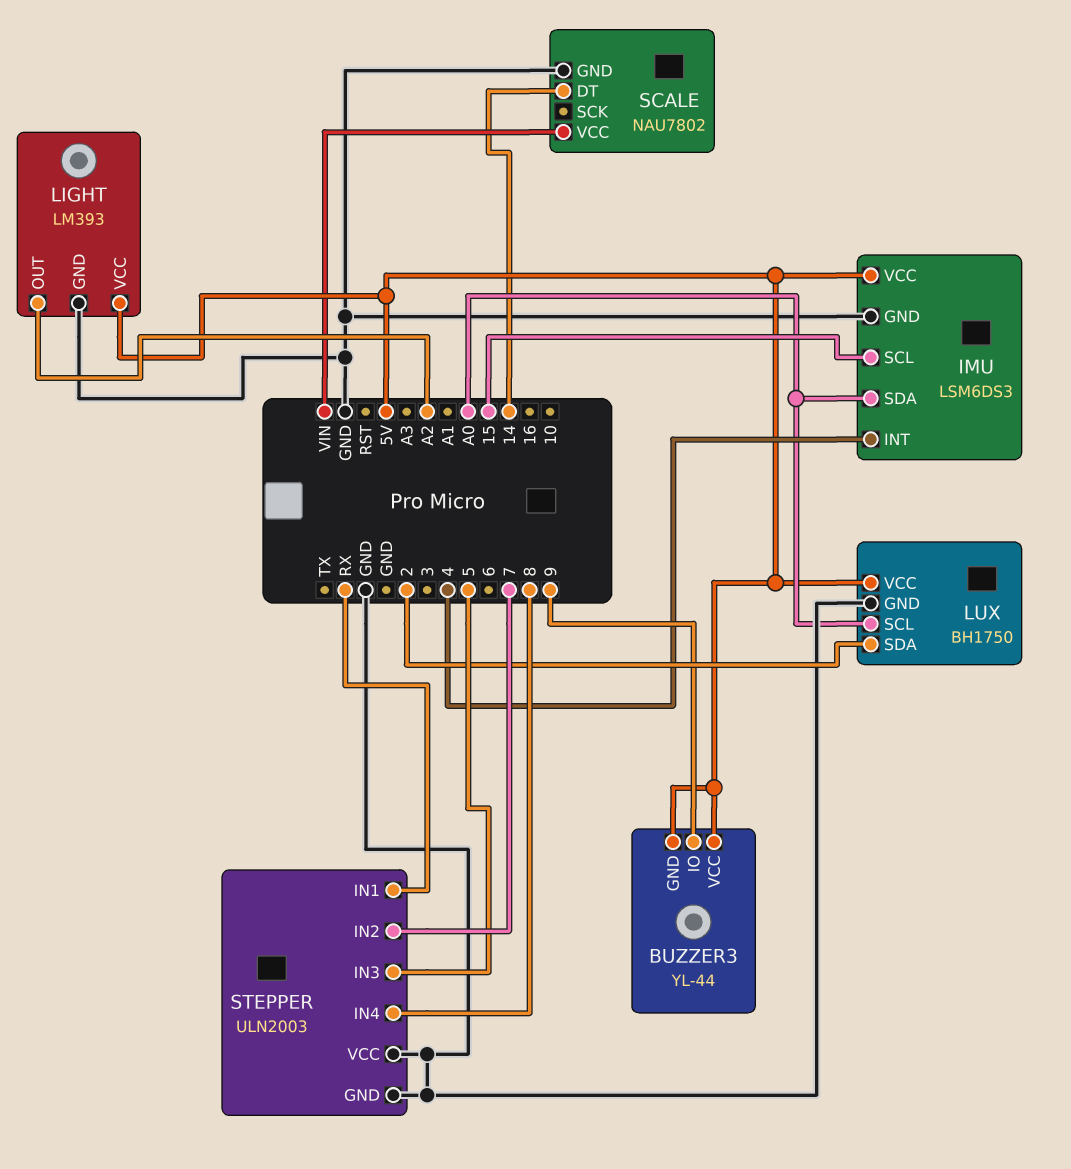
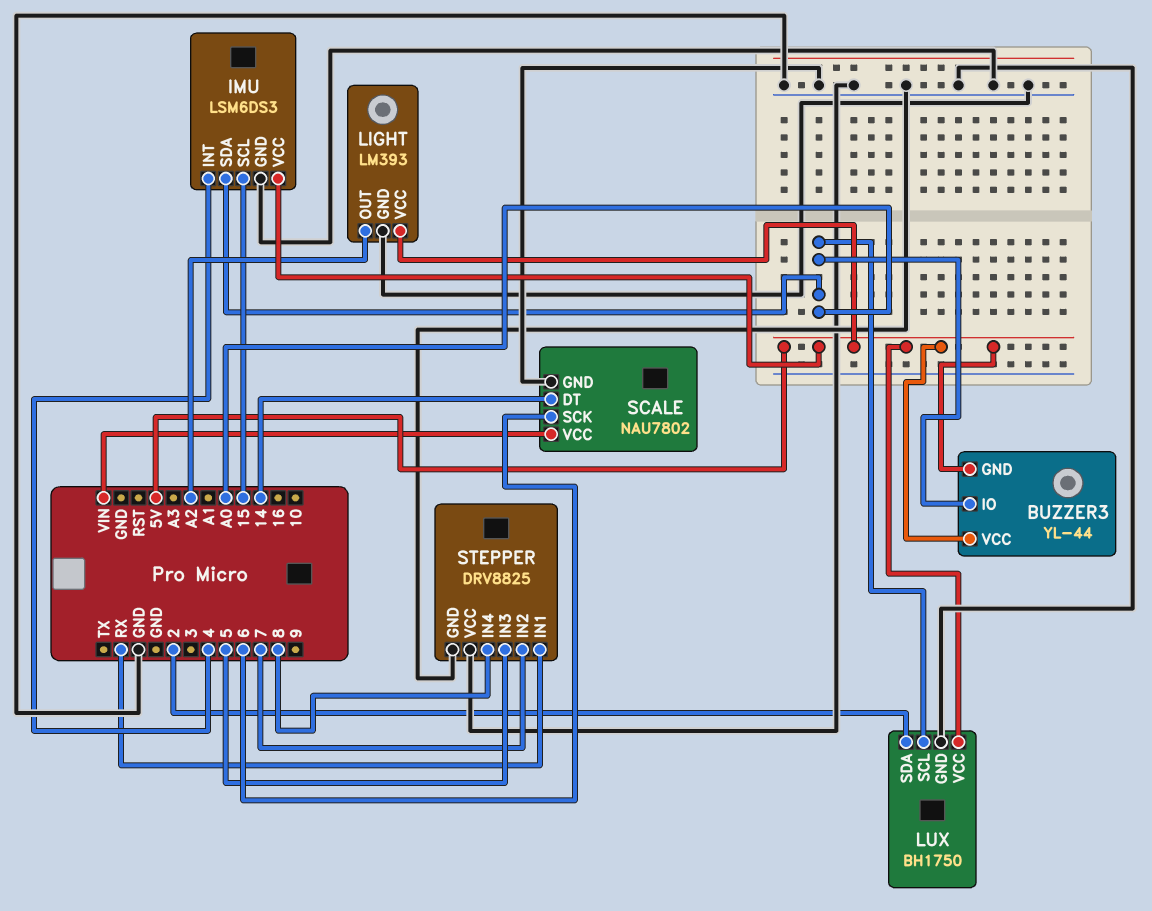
BUZZER3 pin IO: 9 -> A0
SCALE pin SCK: none -> 6
STEPPER: ULN2003 -> DRV8825

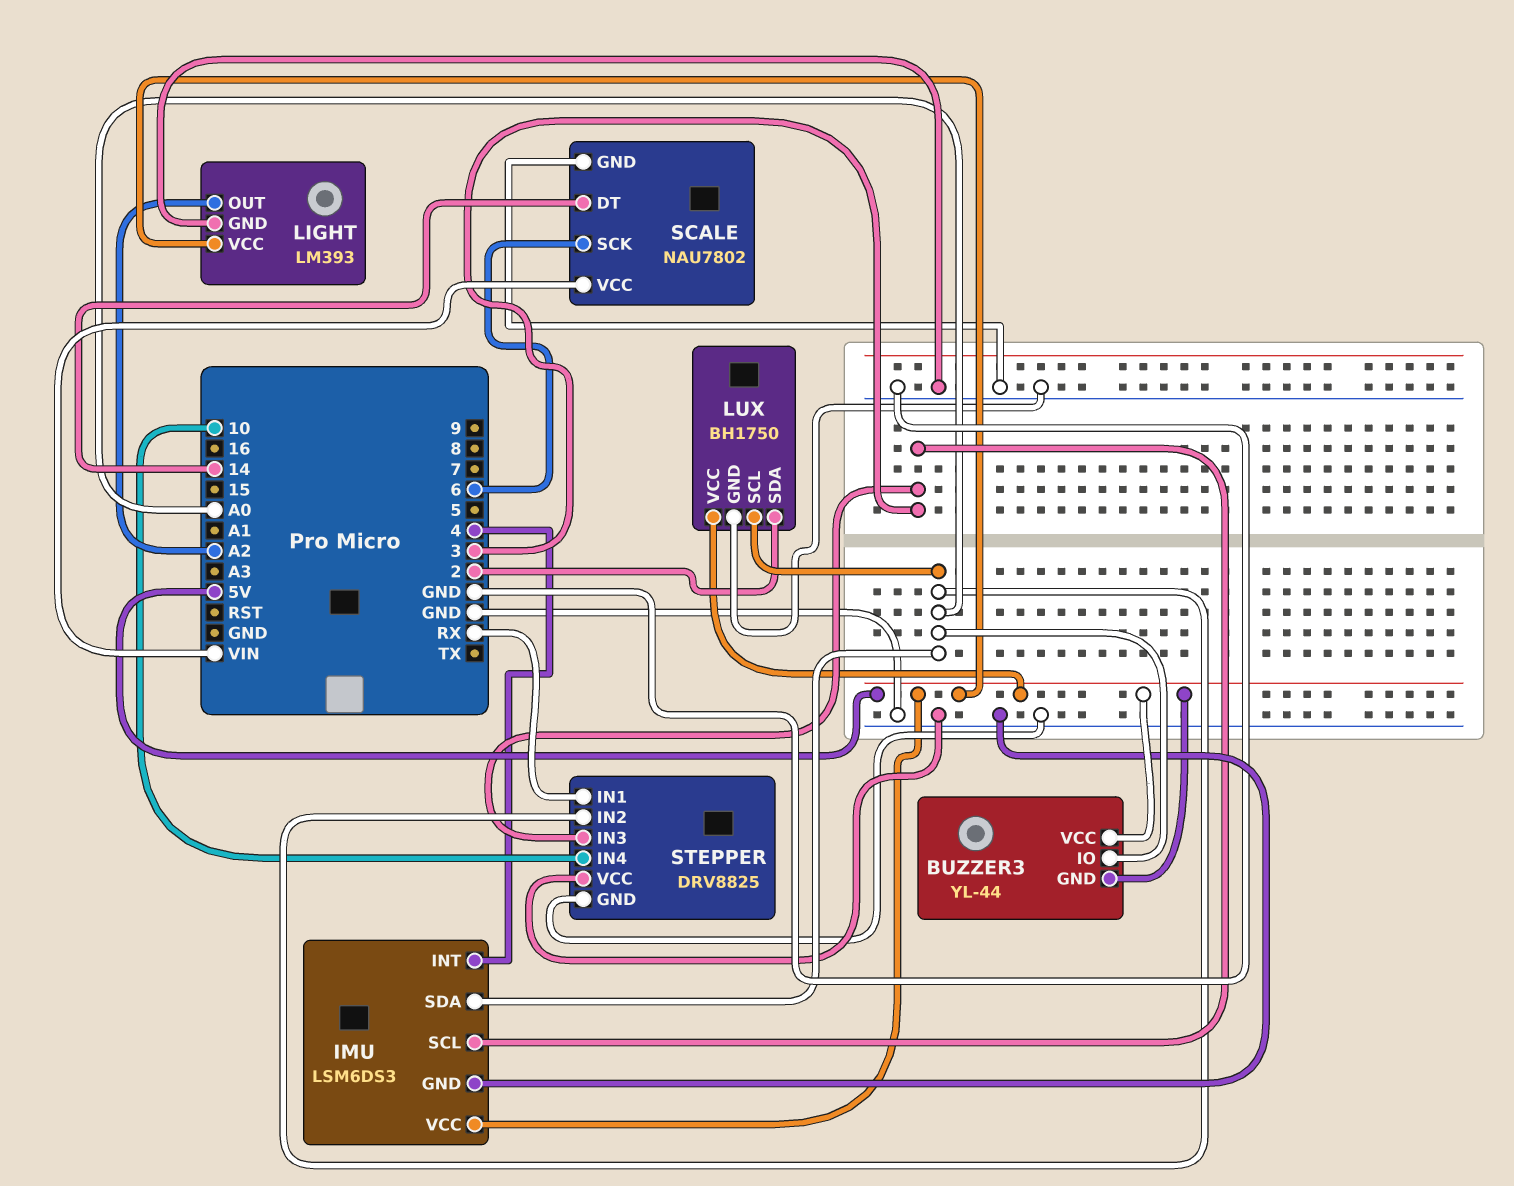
IMU pin SCL: 15 -> 3
STEPPER pin IN2: 7 -> A0
STEPPER pin IN3: 5 -> 3
STEPPER pin IN4: 8 -> 10

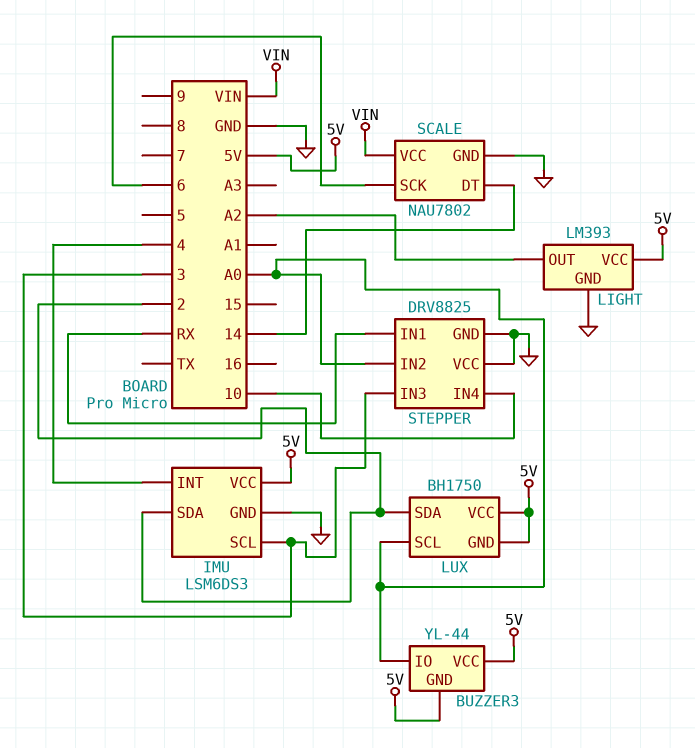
IMU pin SDA: A0 -> 2
LUX pin GND: GND -> 5V

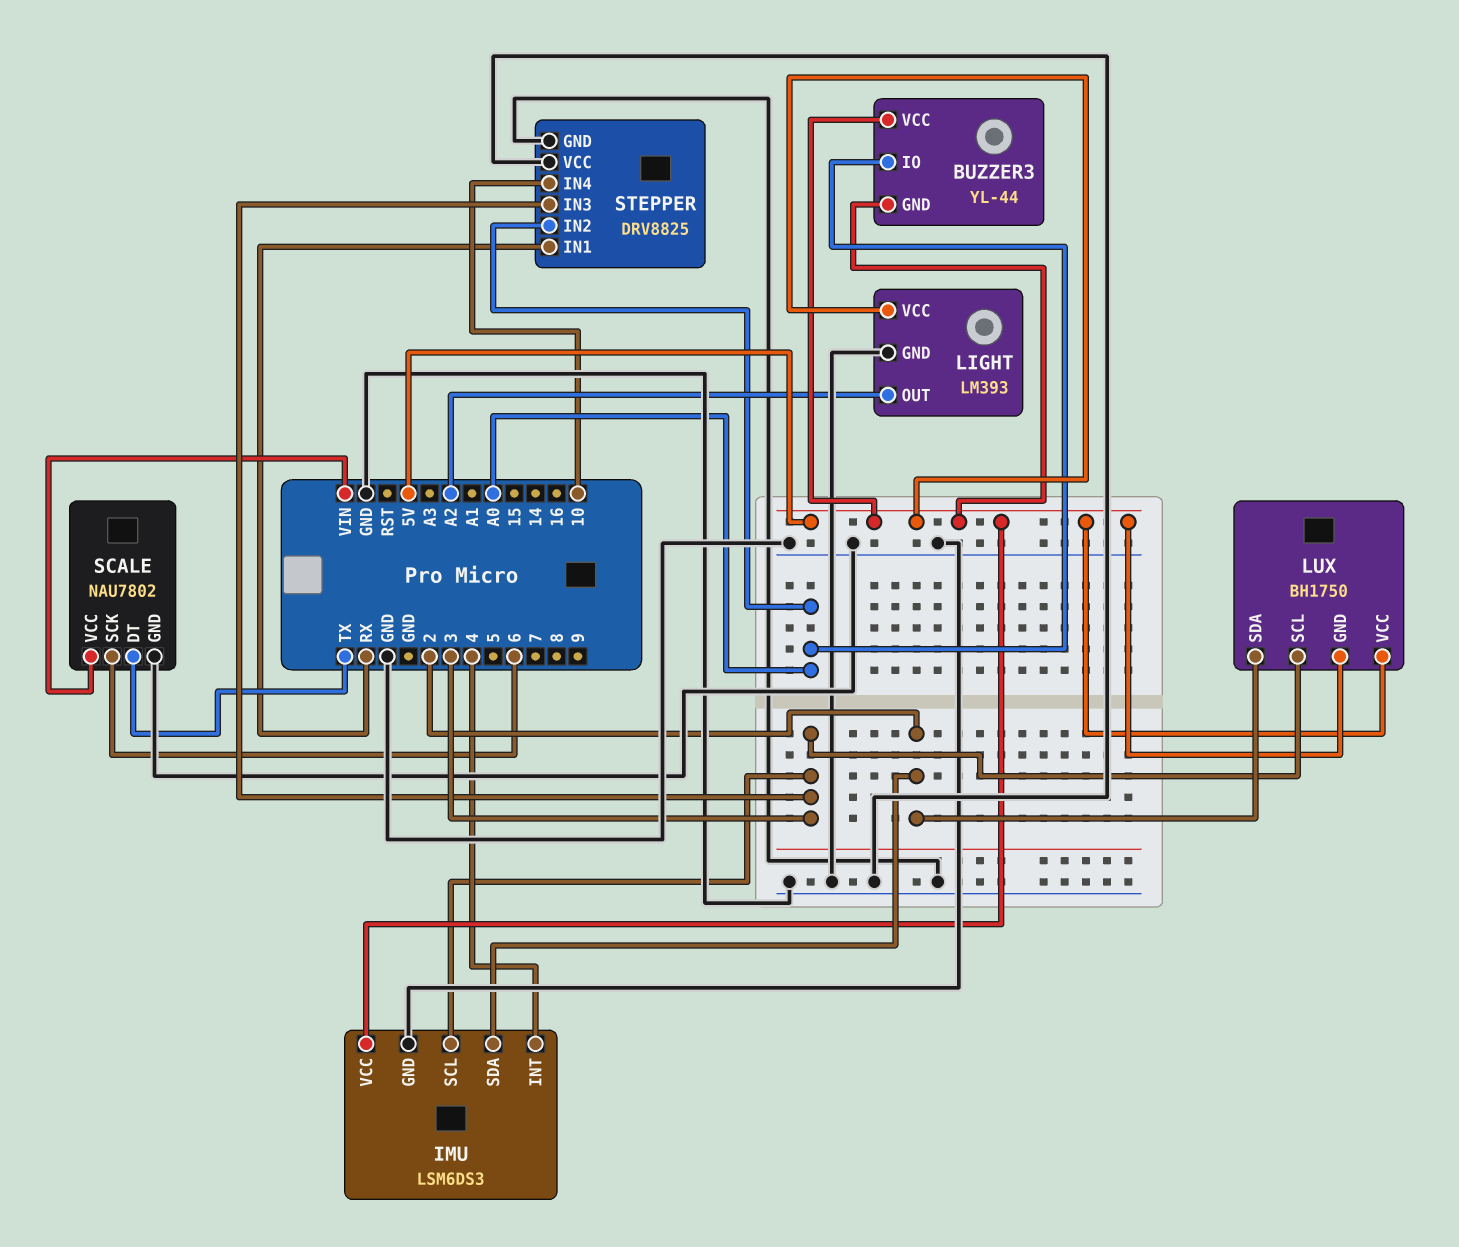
LUX pin SCL: A0 -> 3
SCALE pin DT: 14 -> TX

